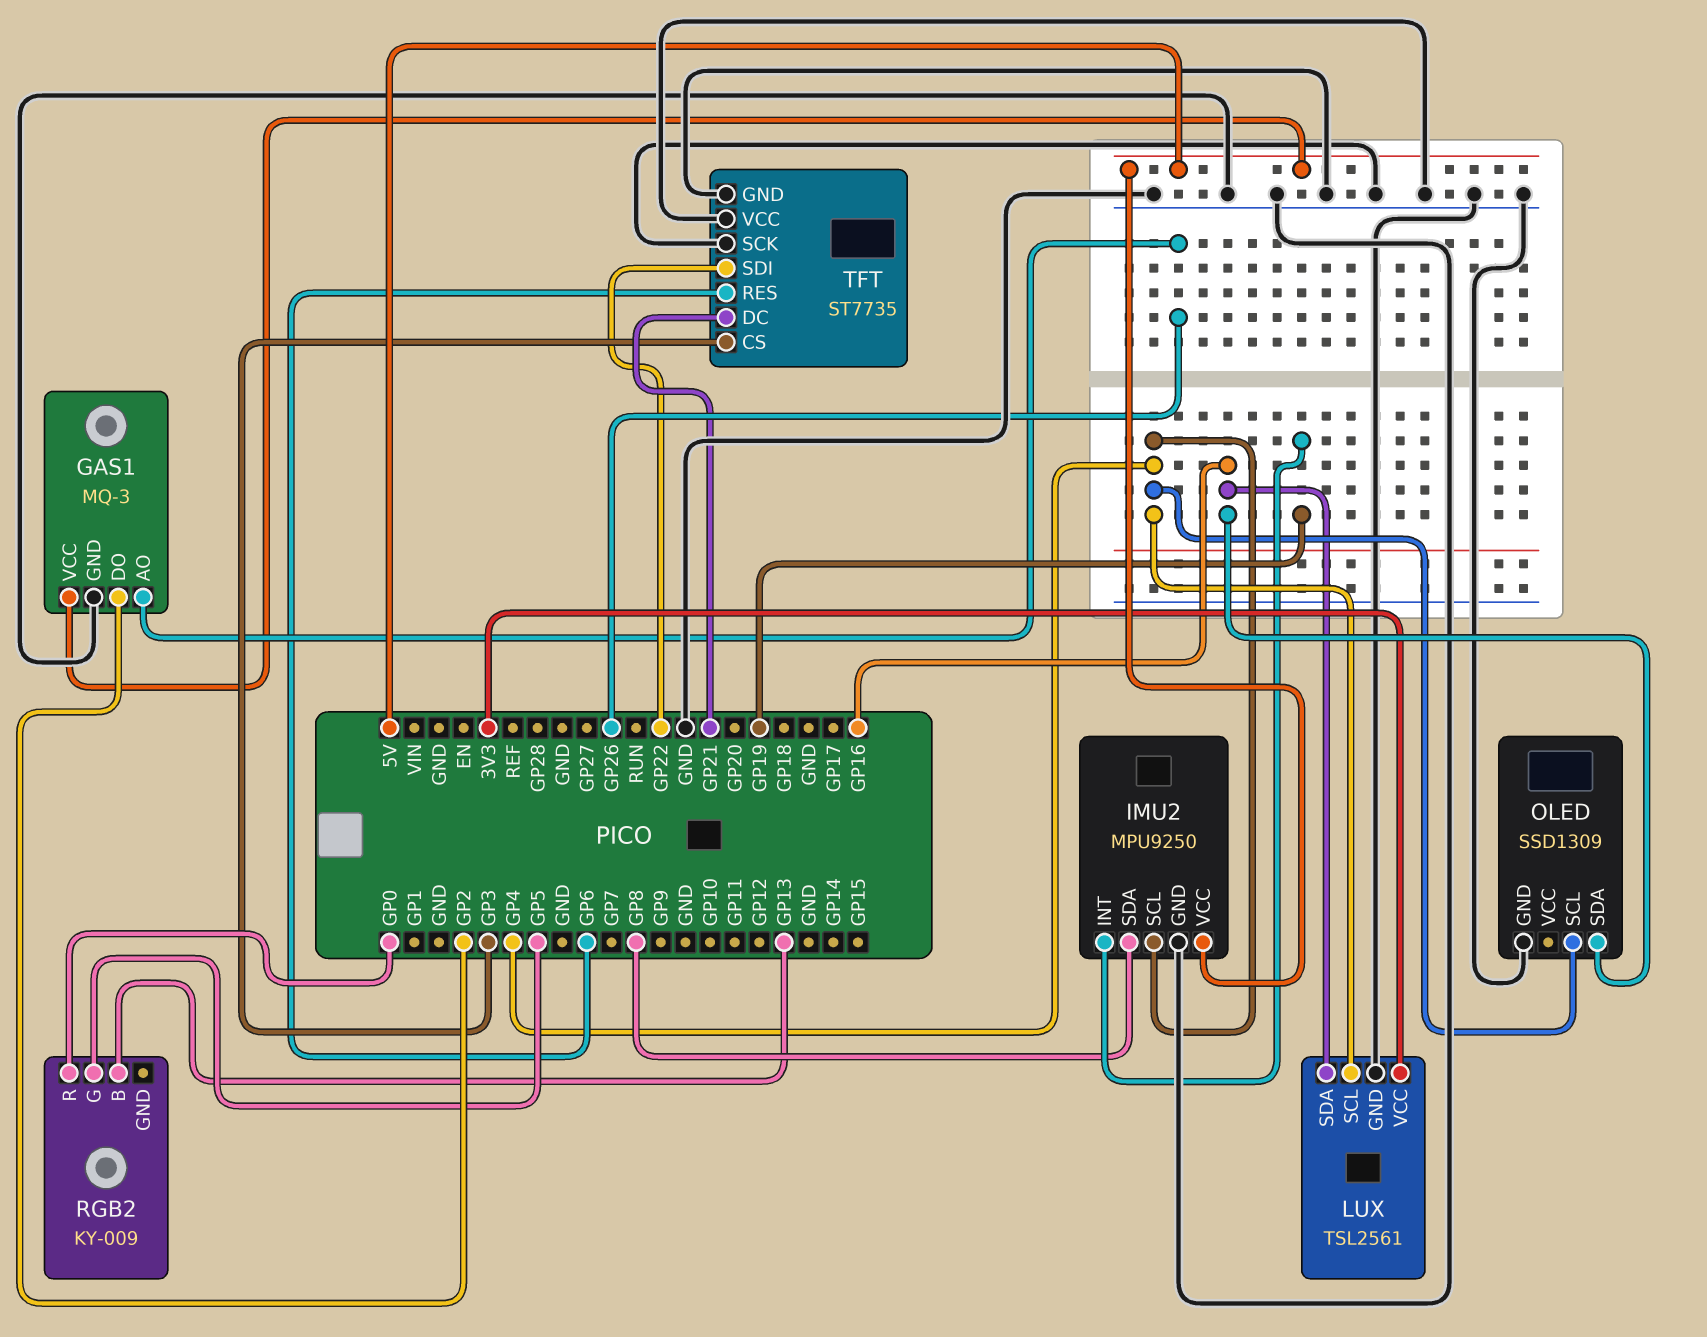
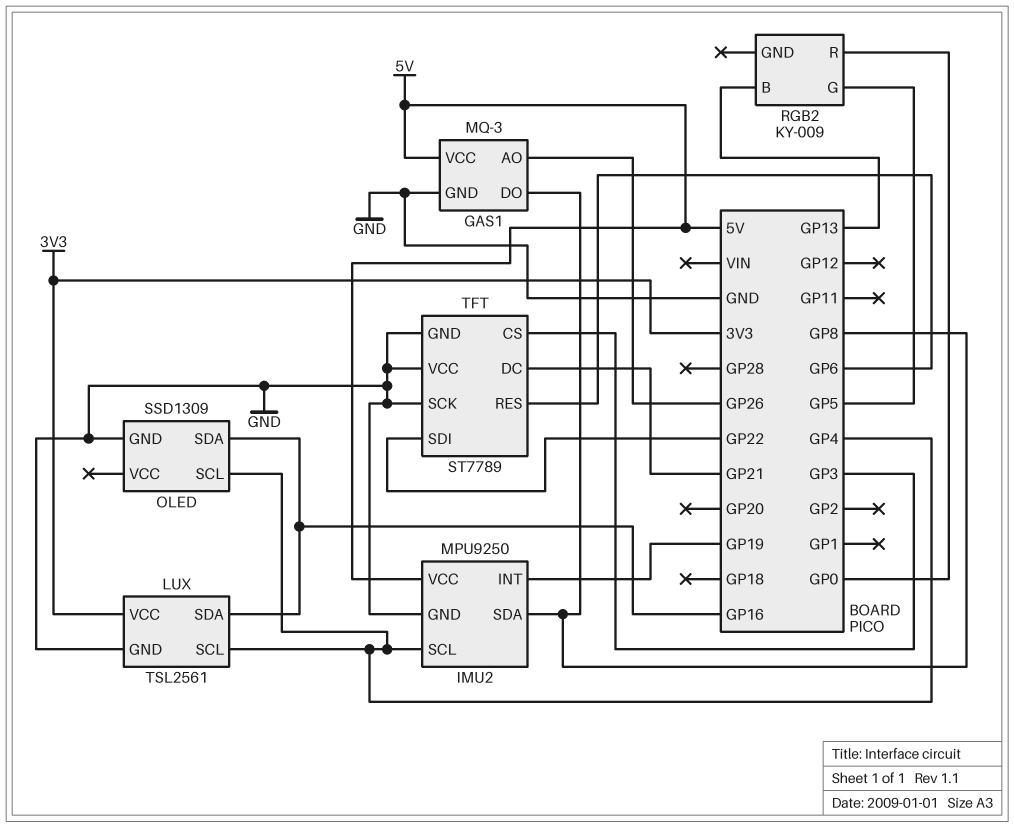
GAS1 pin DO: GP2 -> GP8
TFT: ST7735 -> ST7789

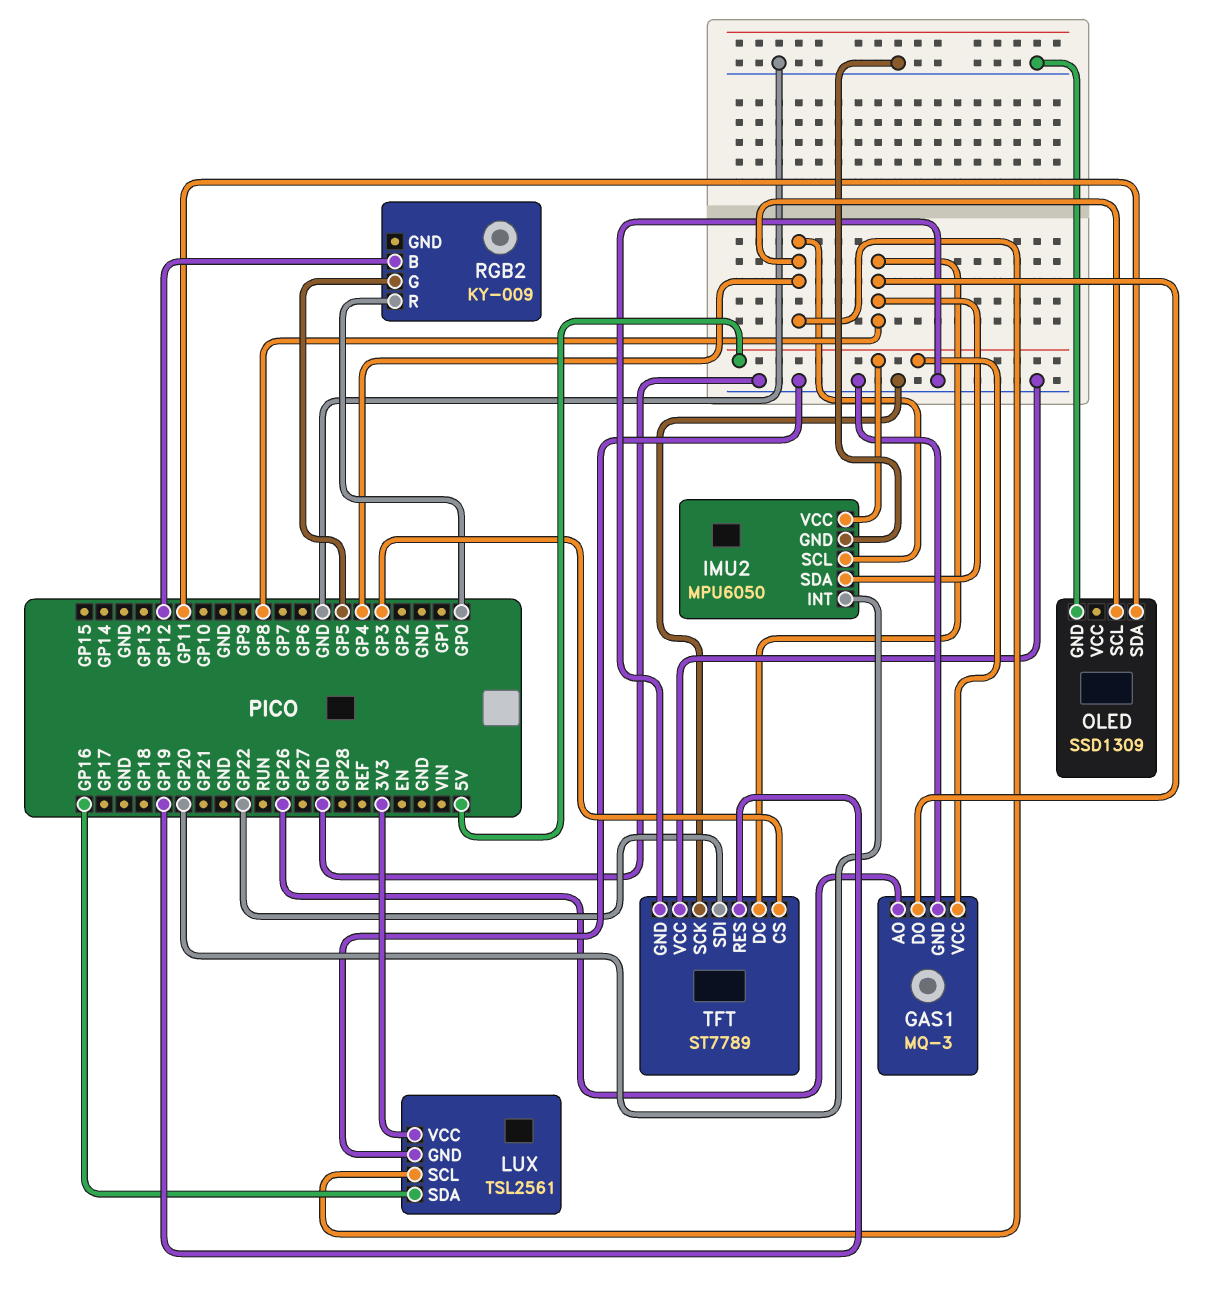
IMU2: MPU9250 -> MPU6050
IMU2 pin INT: GP19 -> GP20
OLED pin SDA: GP16 -> GP11
RGB2 pin B: GP13 -> GP12
TFT pin DC: GP21 -> GP8
TFT pin RES: GP6 -> GP19

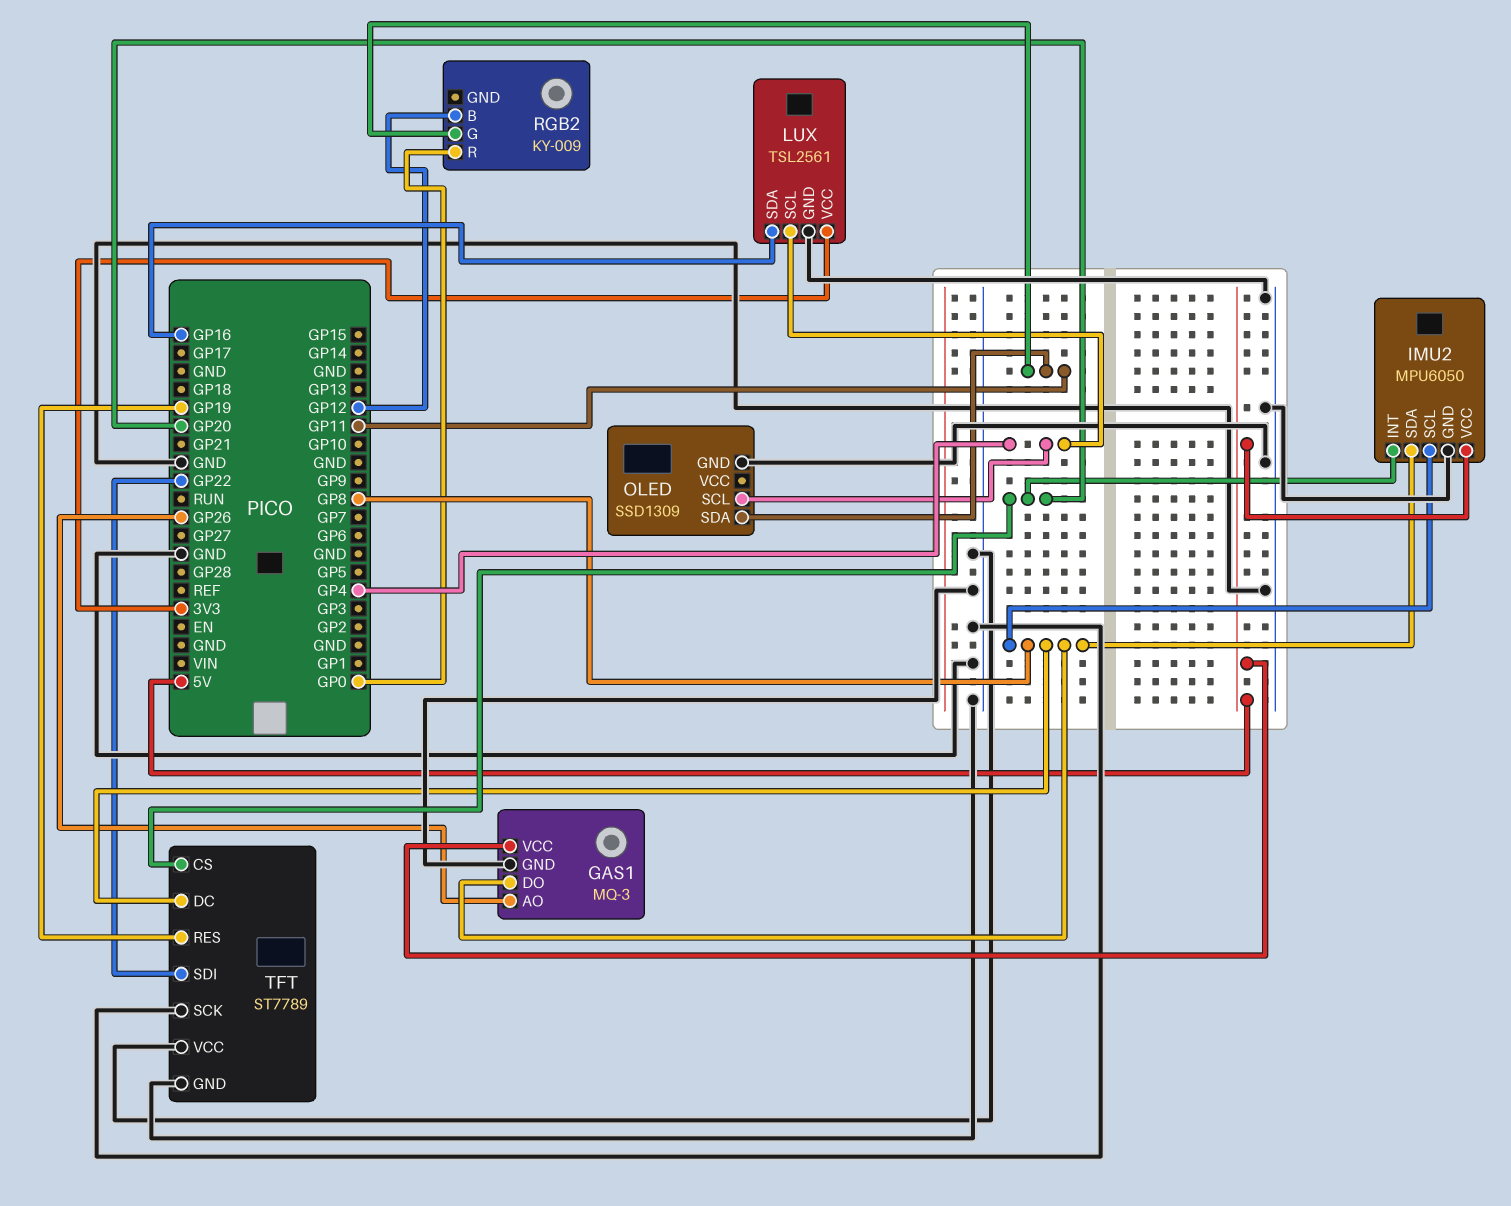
IMU2 pin SCL: GP4 -> GP8
RGB2 pin G: GP5 -> GP11
TFT pin CS: GP3 -> GP20

